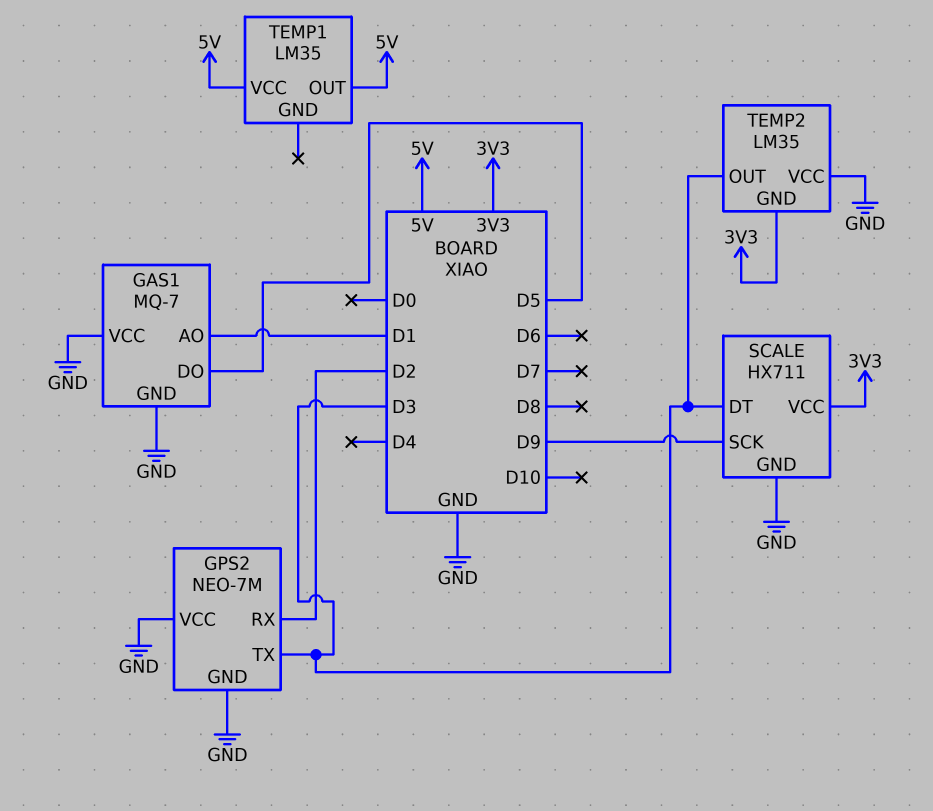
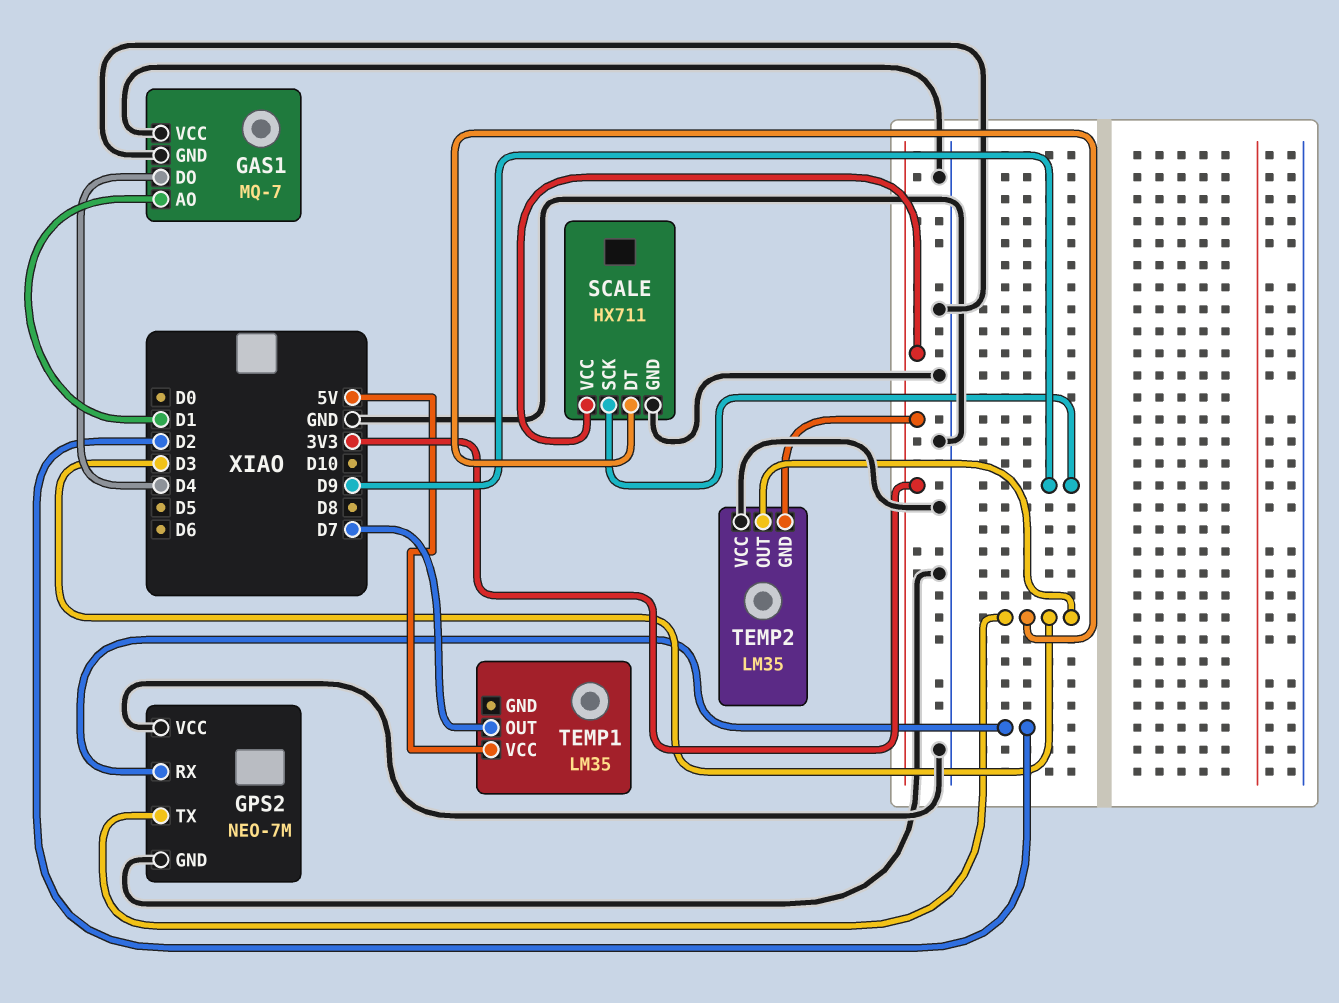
GAS1 pin DO: D5 -> D4
TEMP1 pin OUT: 5V -> D7

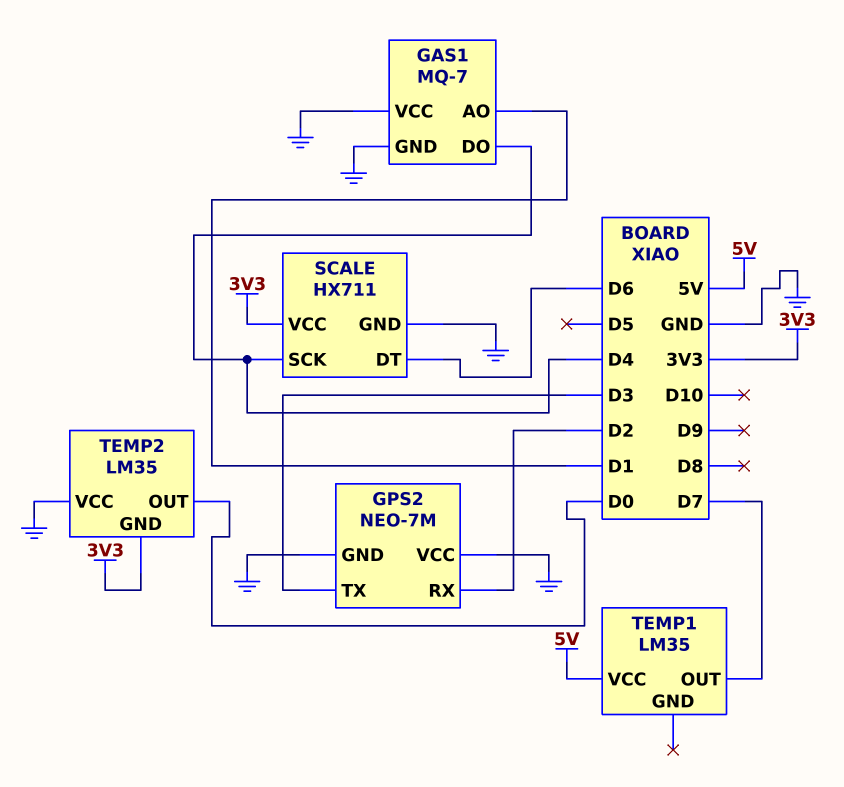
SCALE pin DT: D3 -> D6
SCALE pin SCK: D9 -> D4
TEMP2 pin OUT: D3 -> D0

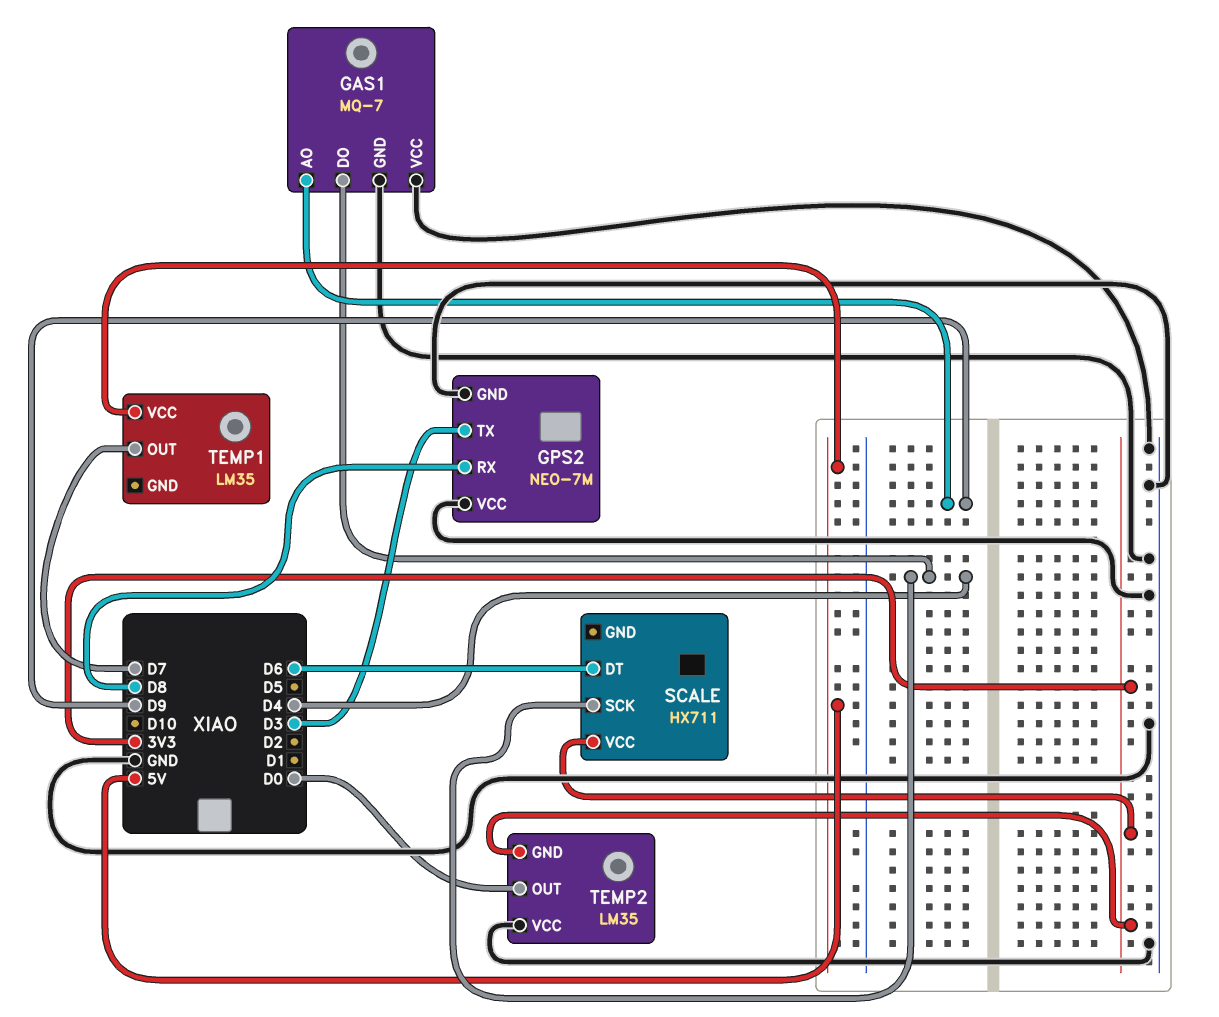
GAS1 pin AO: D1 -> D9
GPS2 pin RX: D2 -> D8
SCALE pin GND: GND -> none

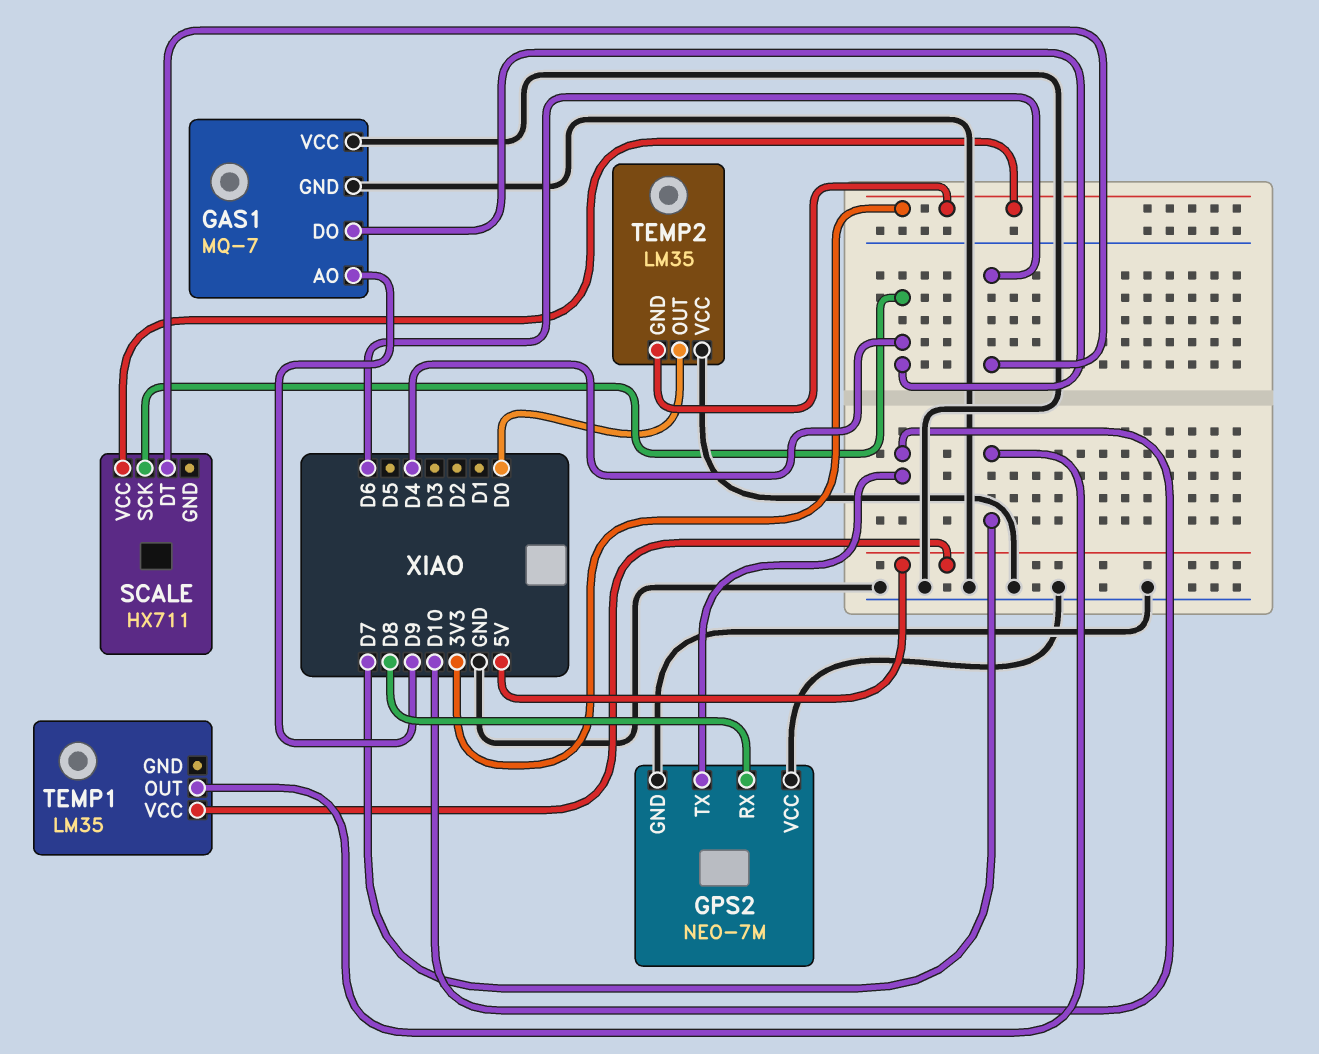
GPS2 pin TX: D3 -> D10

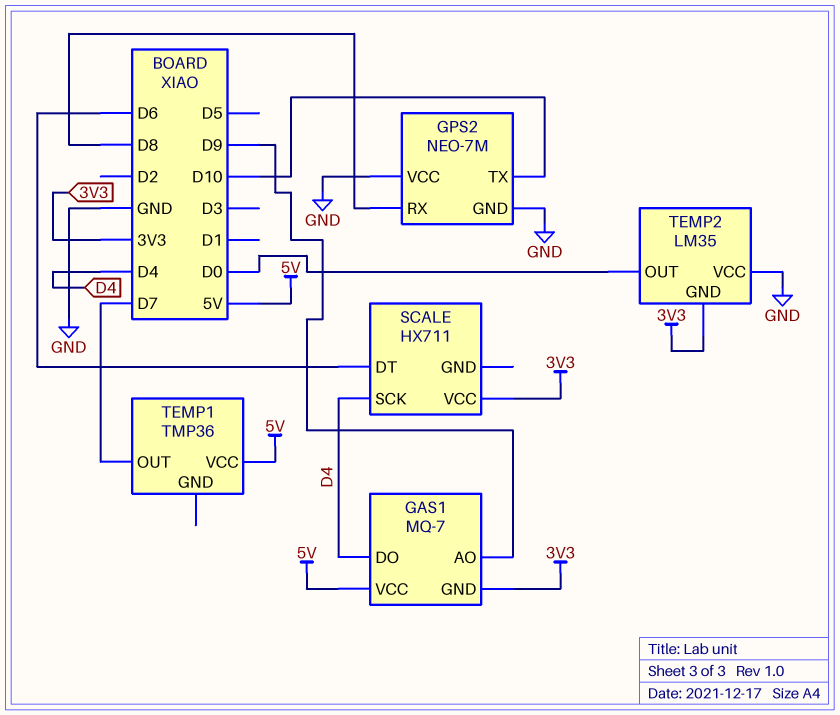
GAS1 pin GND: GND -> 3V3
GAS1 pin VCC: GND -> 5V
TEMP1: LM35 -> TMP36

